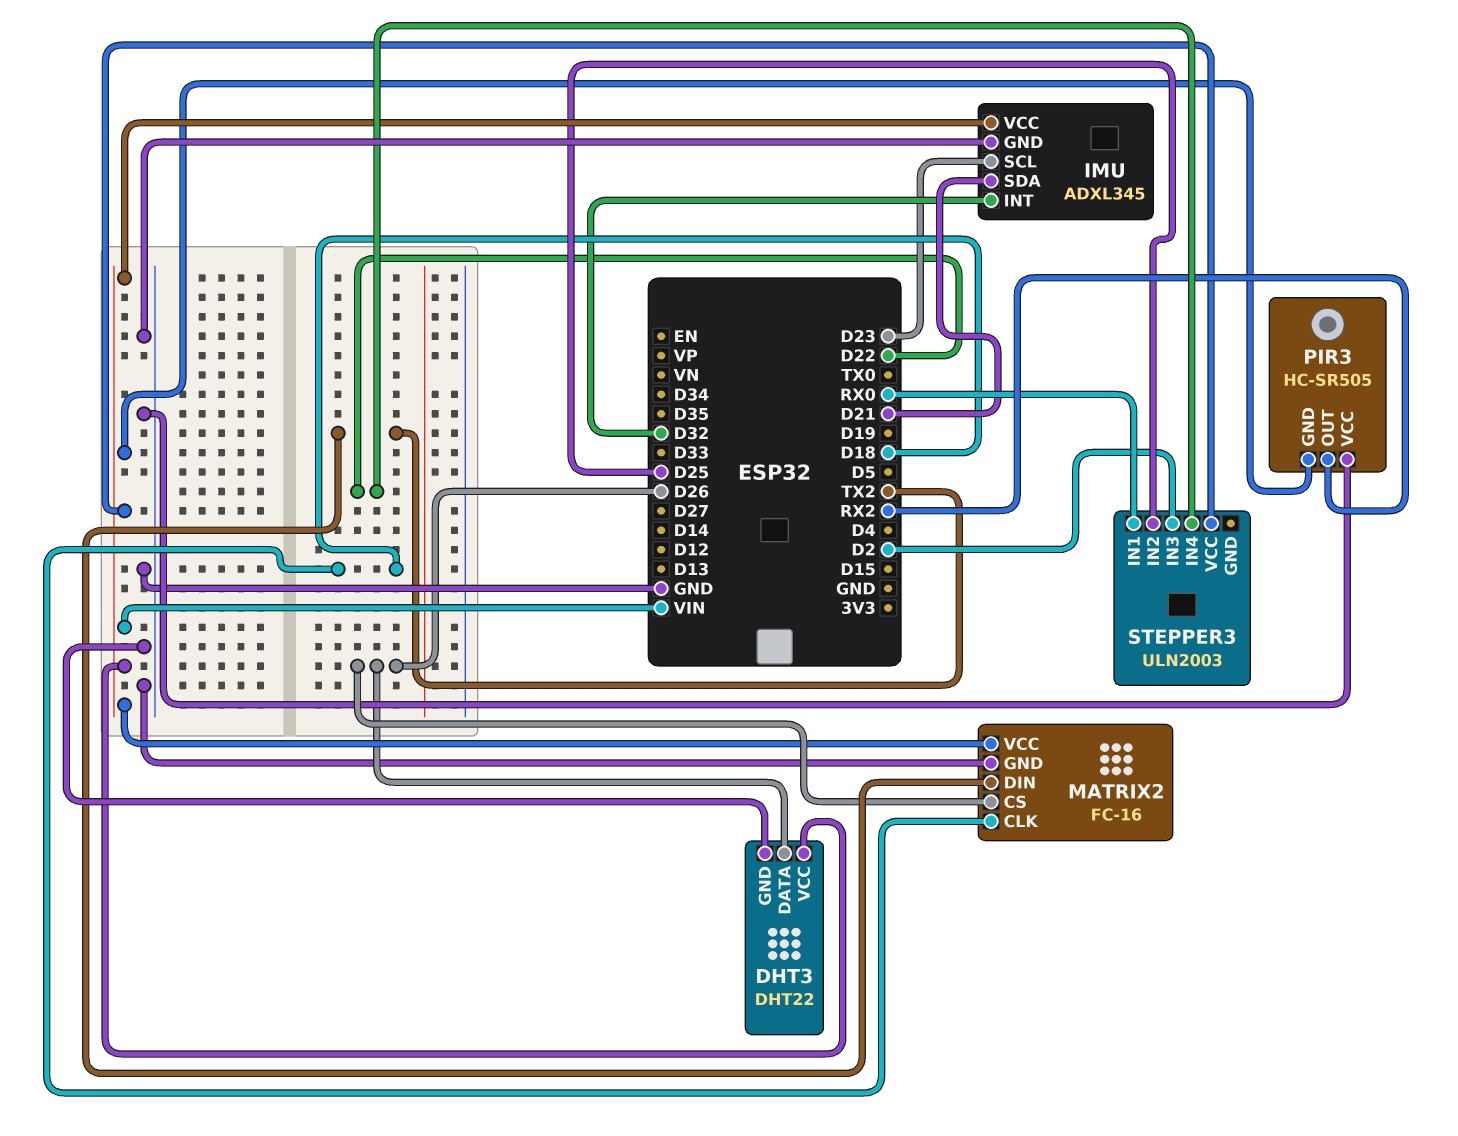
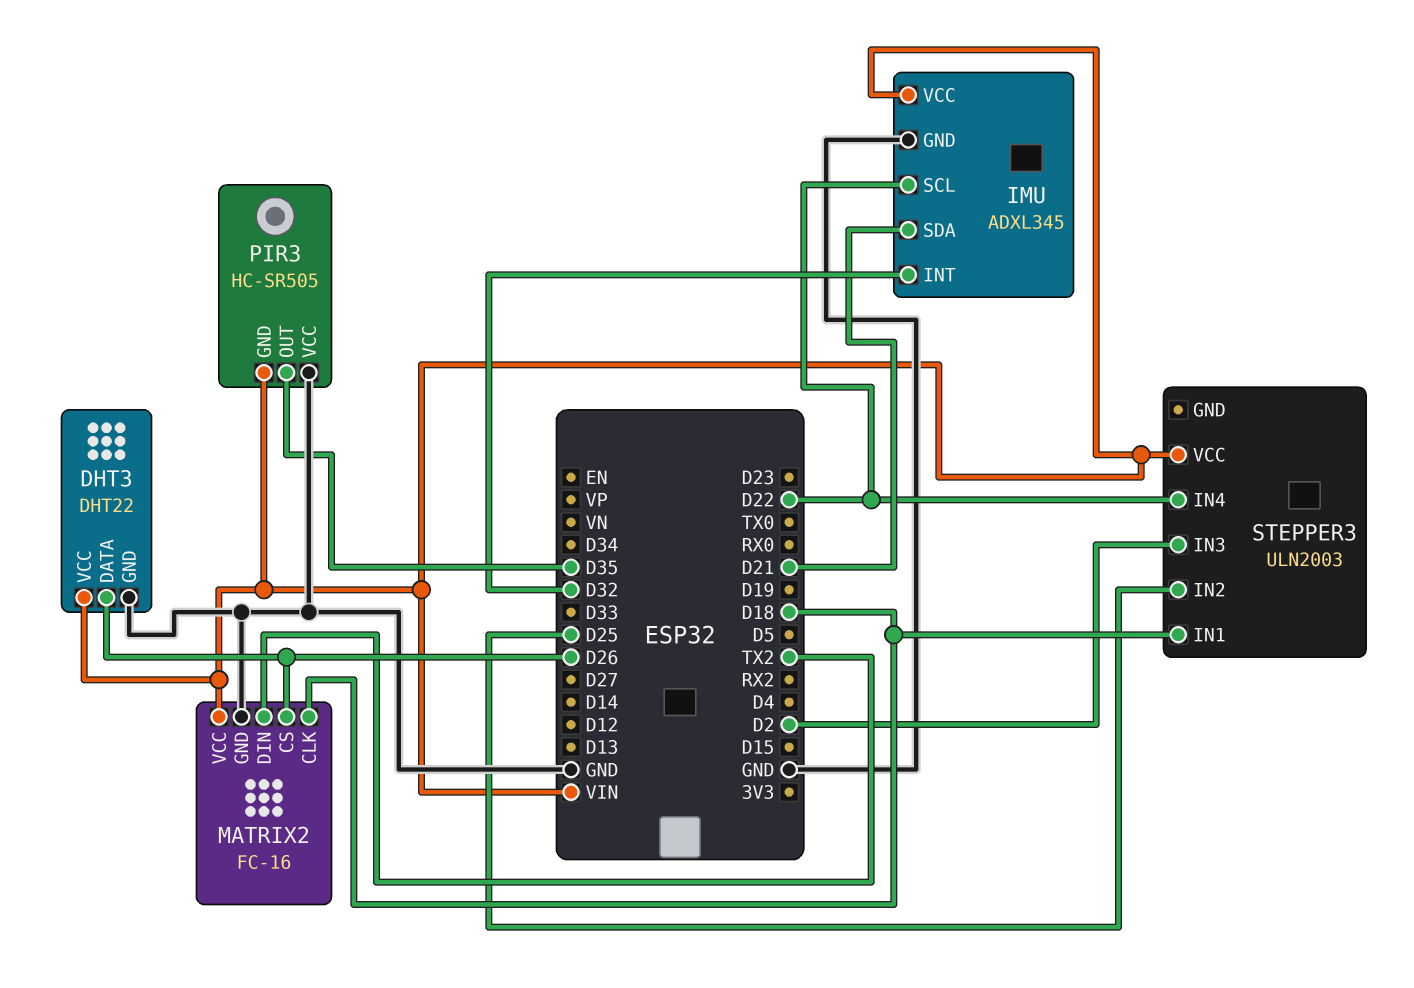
IMU pin SCL: D23 -> D22
PIR3 pin OUT: RX2 -> D35
STEPPER3 pin IN1: RX0 -> D18

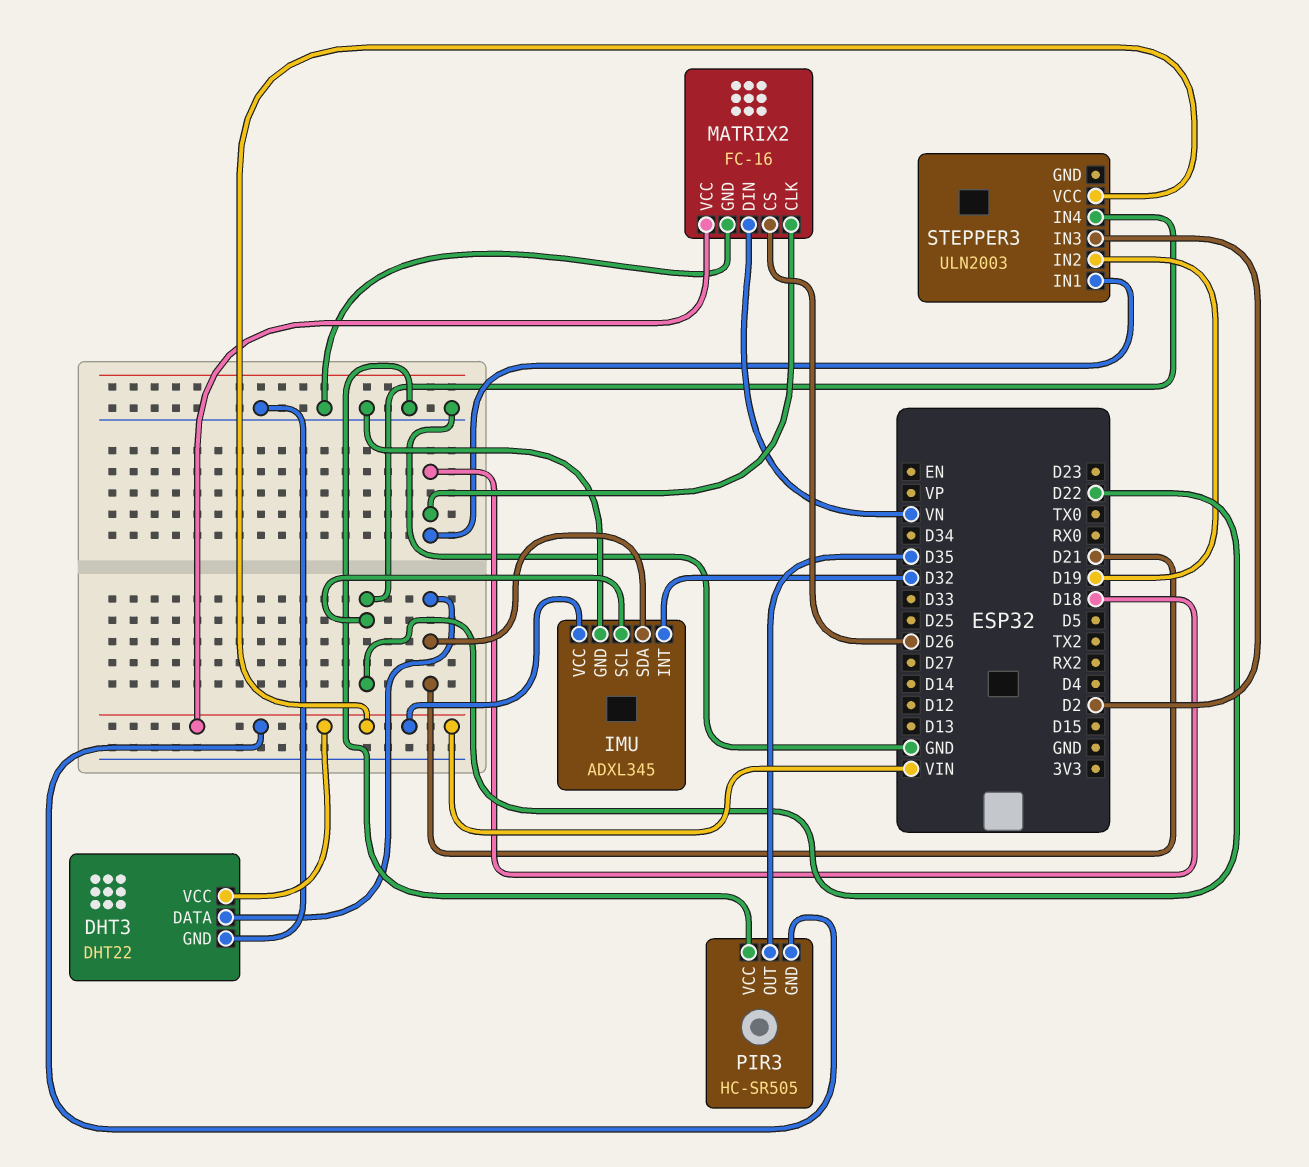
DHT3 pin DATA: D26 -> D21
MATRIX2 pin DIN: TX2 -> VN
STEPPER3 pin IN2: D25 -> D19

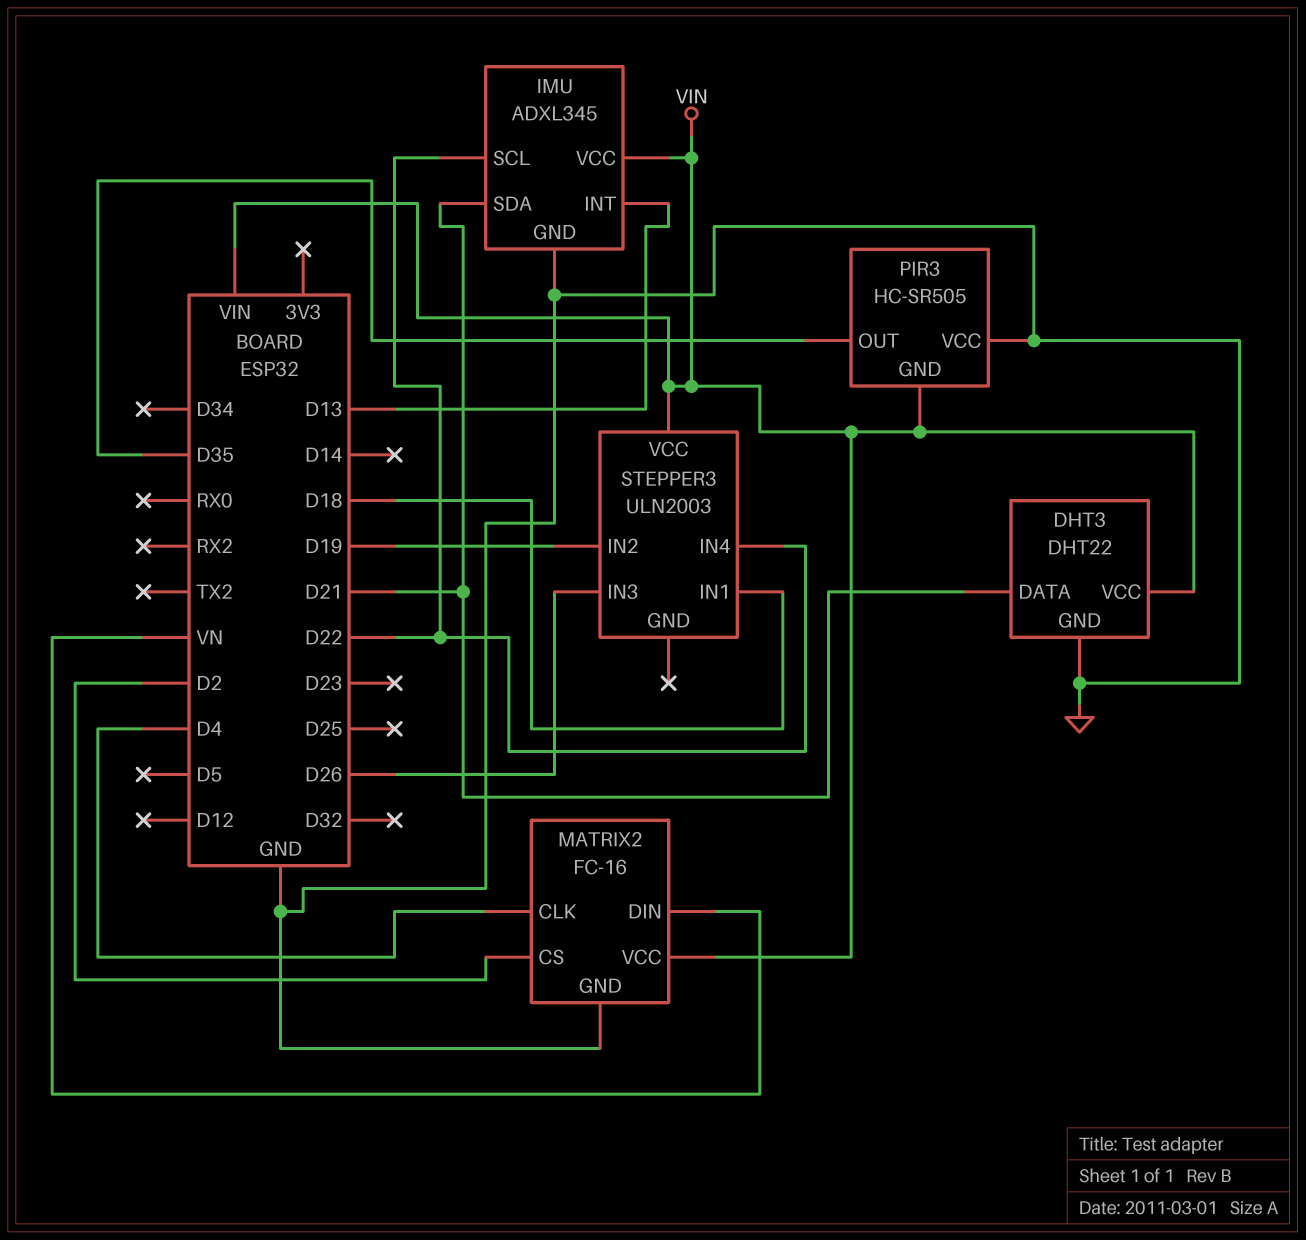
IMU pin INT: D32 -> D13
MATRIX2 pin CLK: D18 -> D4
MATRIX2 pin CS: D26 -> D2
STEPPER3 pin IN3: D2 -> D26

